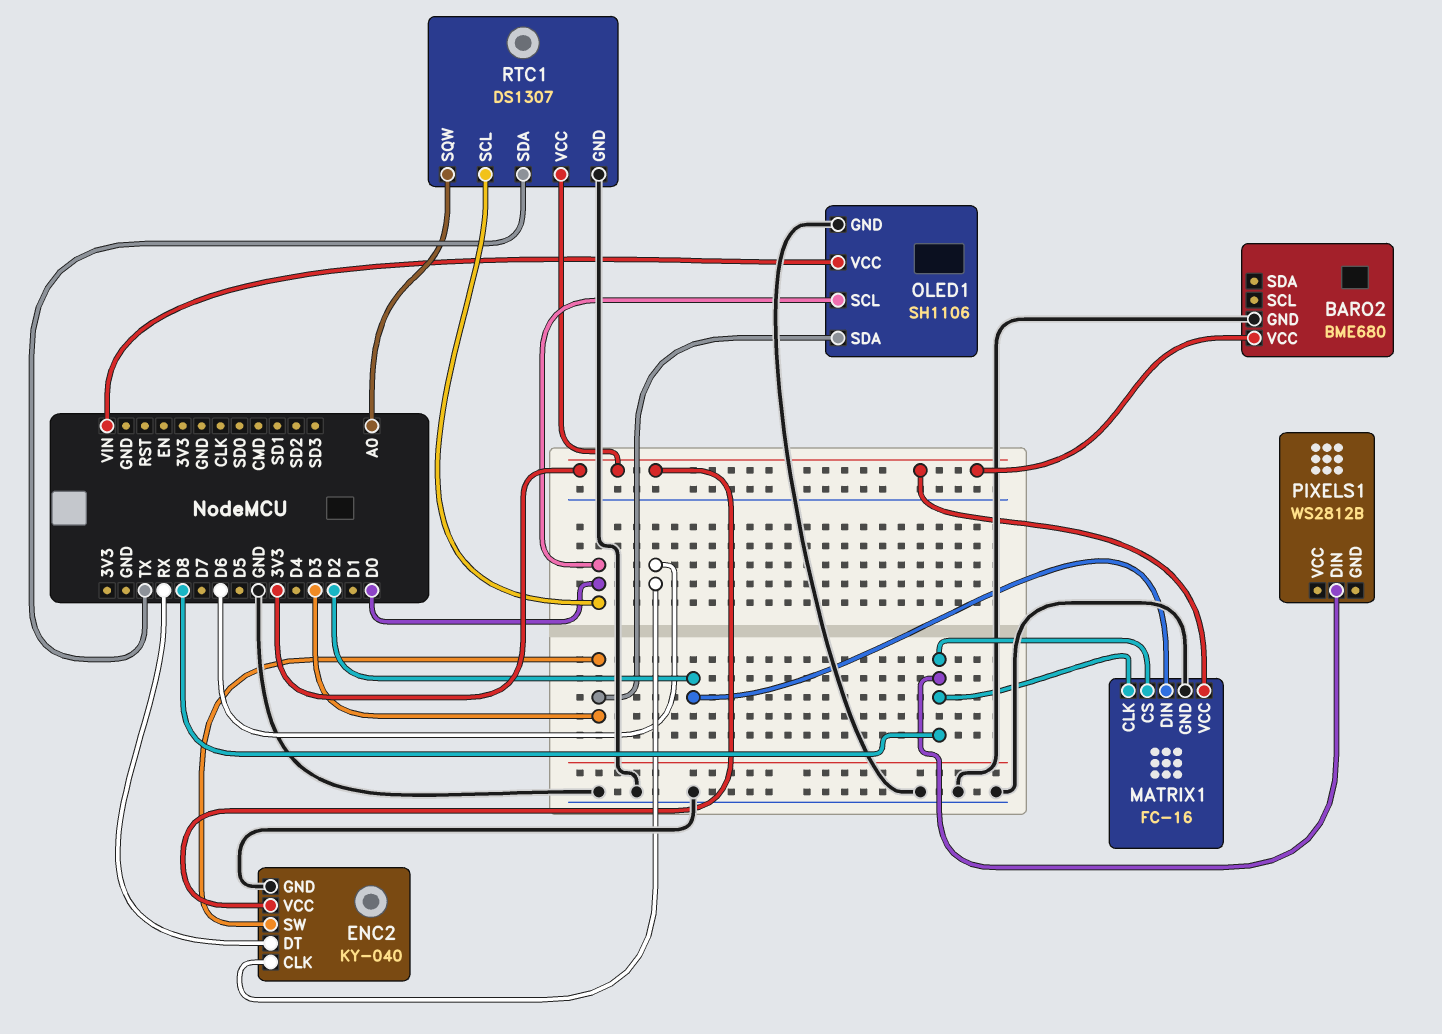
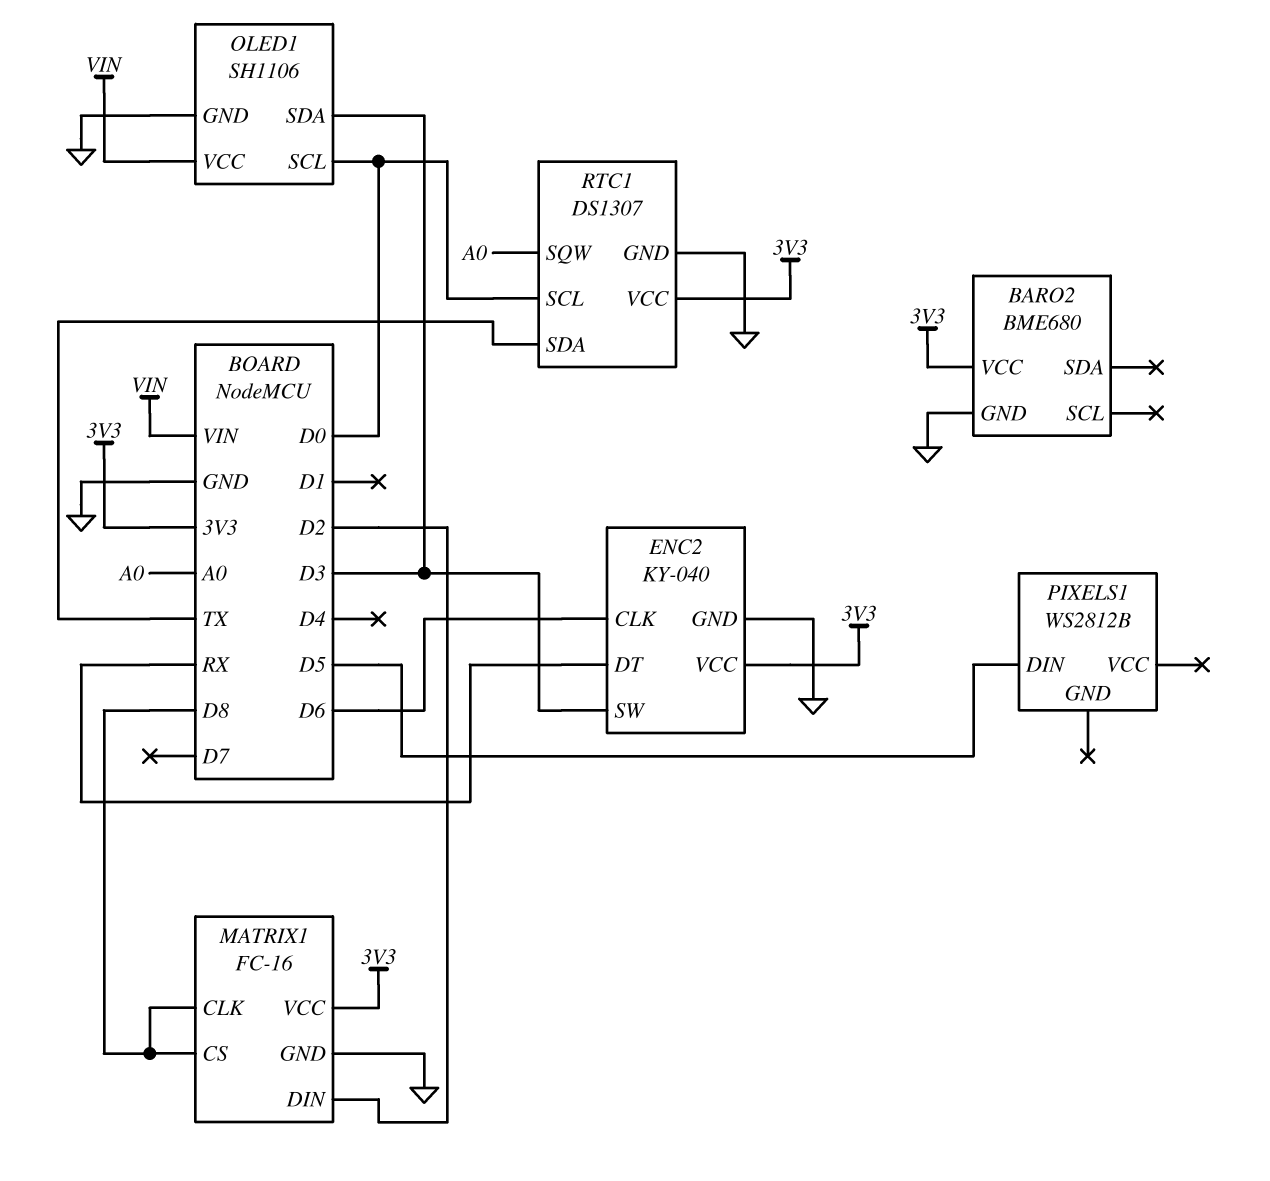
PIXELS1 pin DIN: D8 -> D5

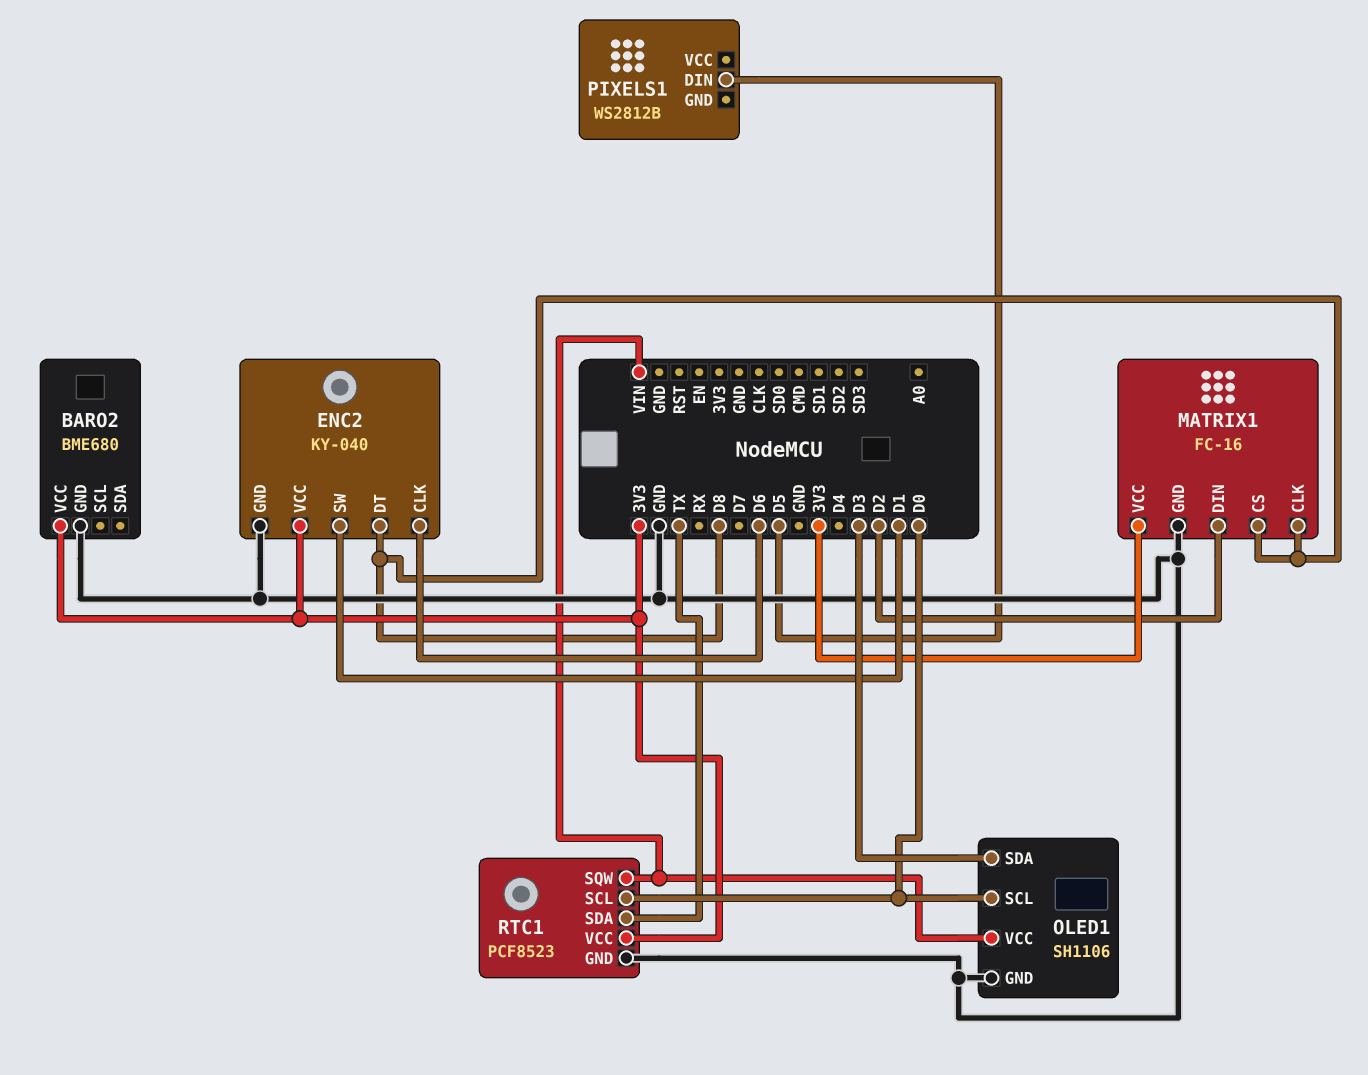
ENC2 pin DT: RX -> D8
ENC2 pin SW: D3 -> D1
RTC1: DS1307 -> PCF8523
RTC1 pin SQW: A0 -> VIN

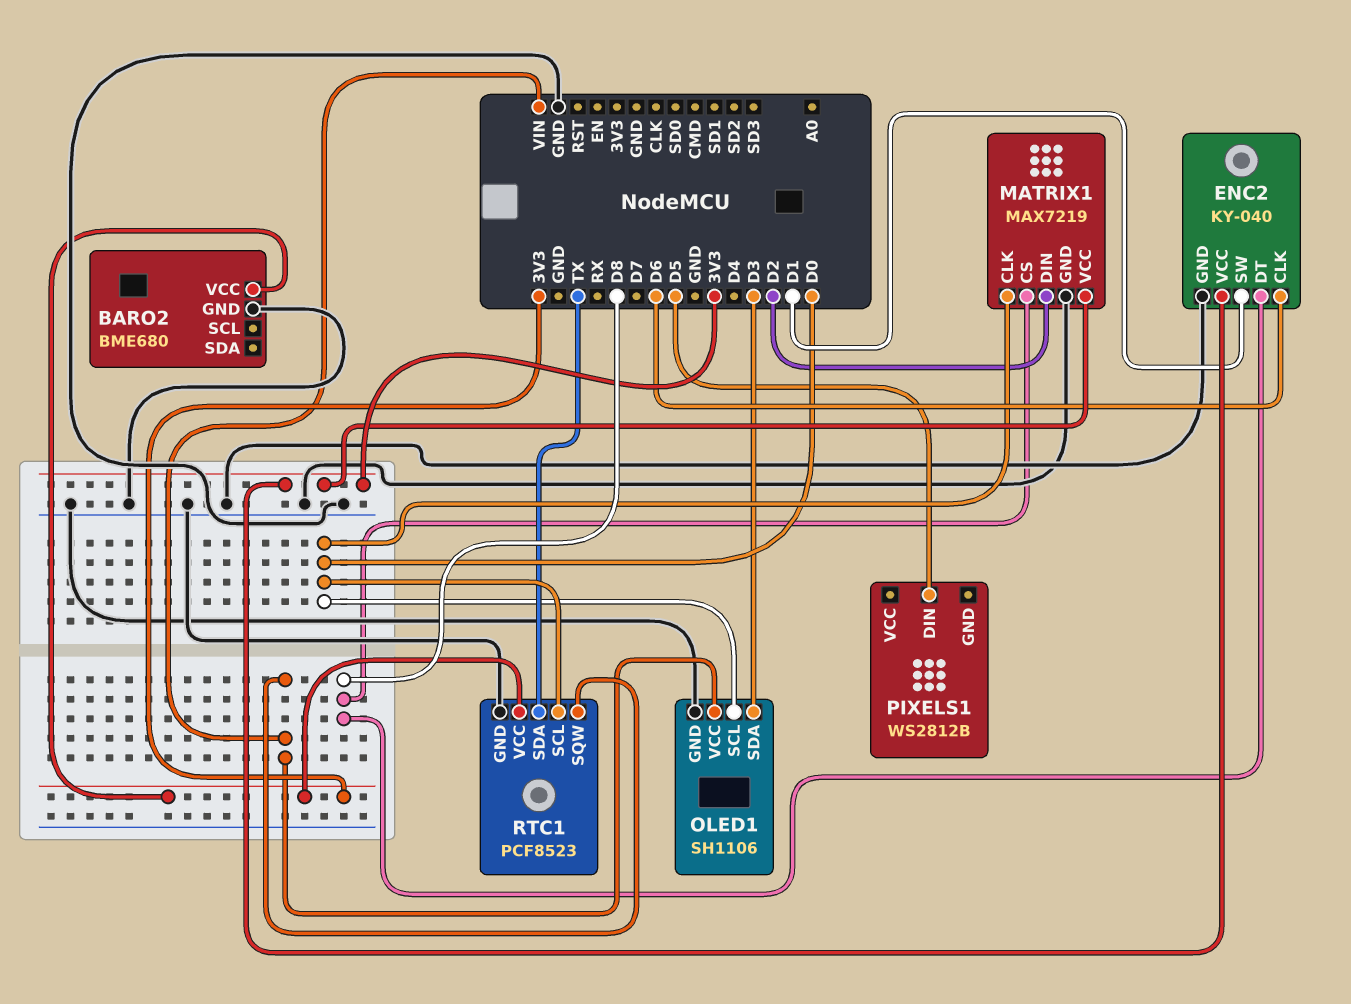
MATRIX1: FC-16 -> MAX7219
MATRIX1 pin CLK: D8 -> D0

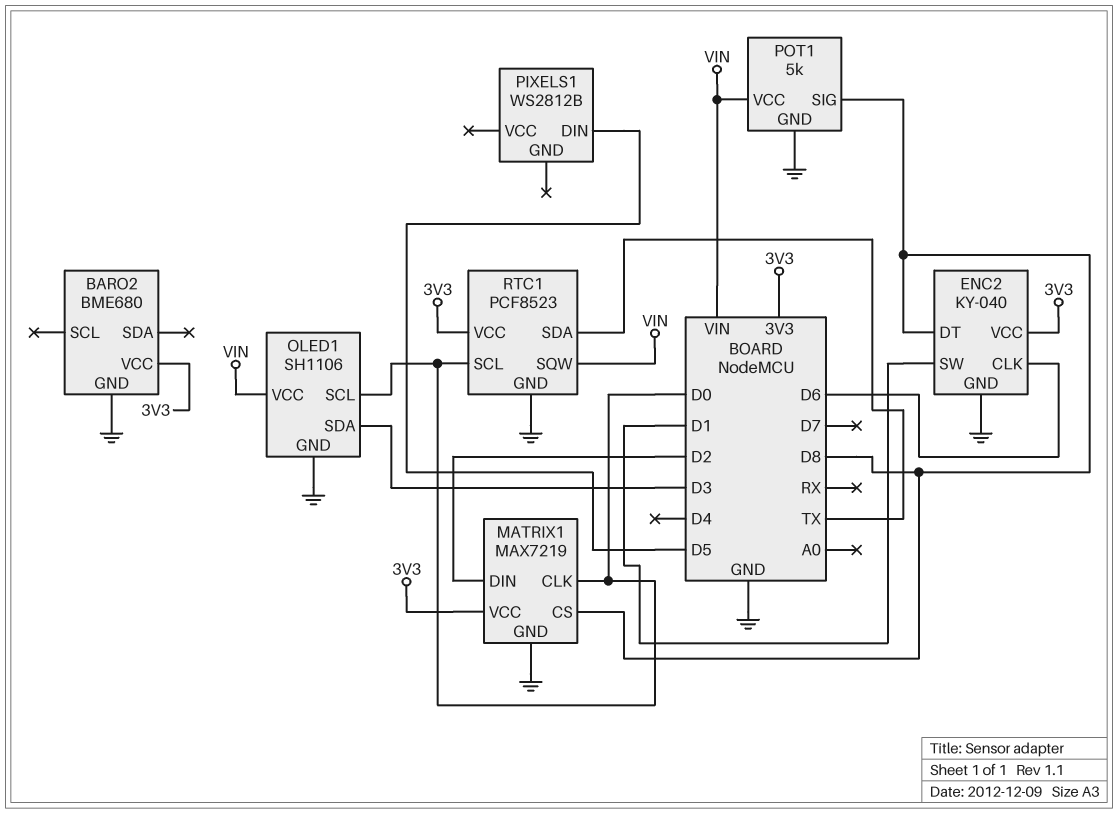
POT1: none -> 5k
POT1 pin GND: none -> GND
POT1 pin SIG: none -> D8
POT1 pin VCC: none -> VIN

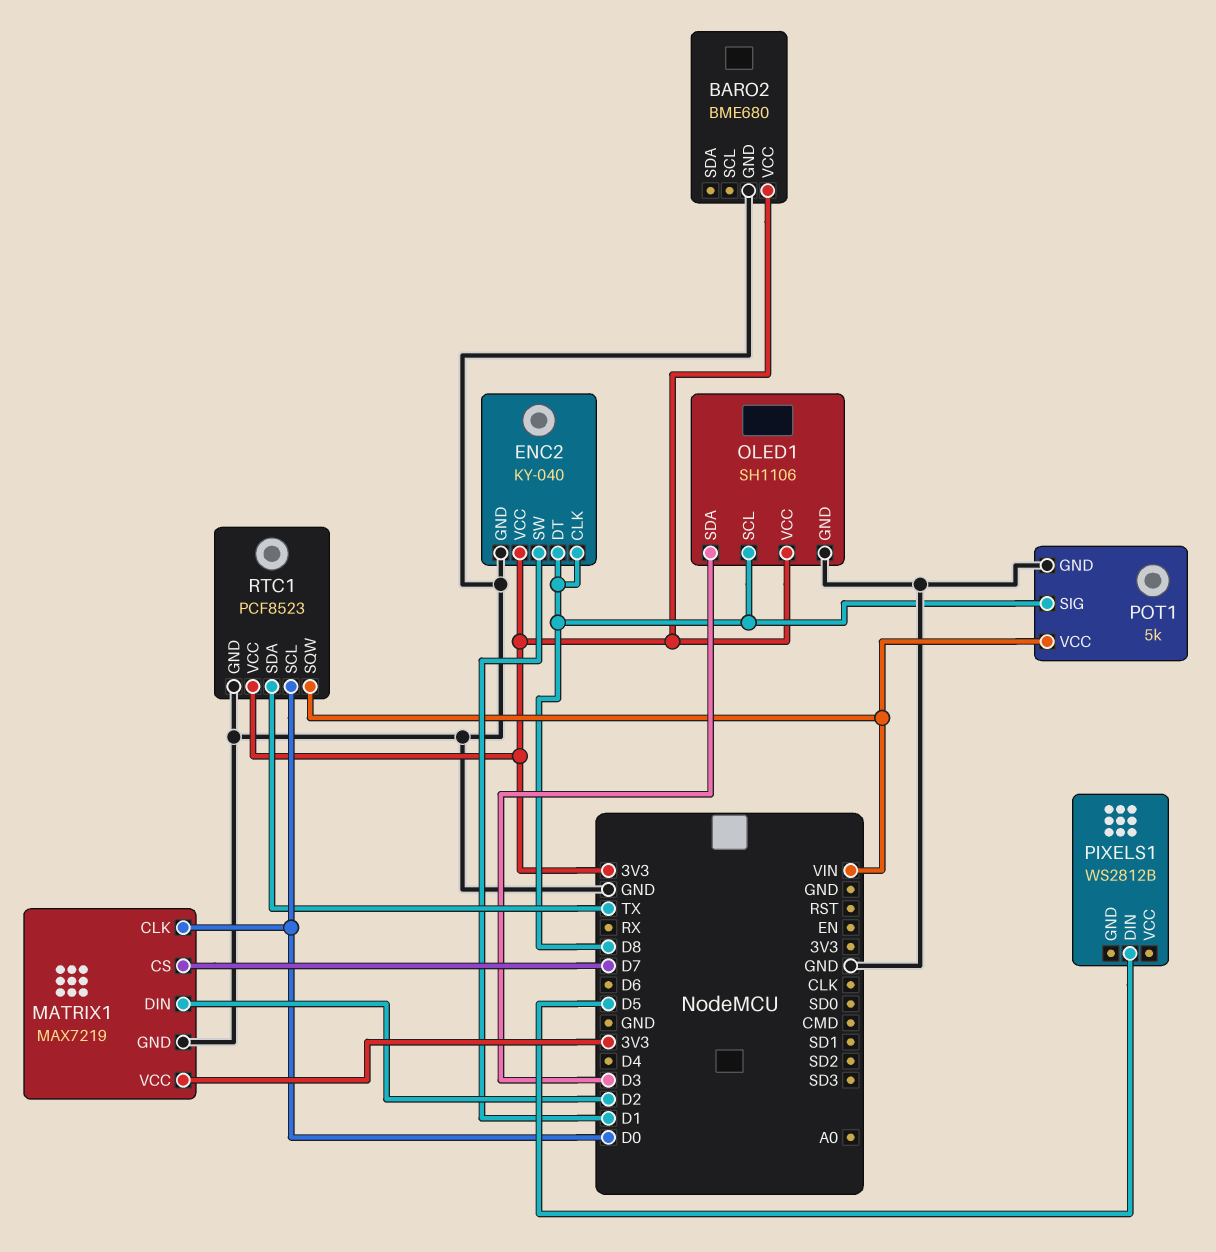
ENC2 pin CLK: D6 -> D8
MATRIX1 pin CS: D8 -> D7
OLED1 pin SCL: D0 -> D8
OLED1 pin VCC: VIN -> 3V3

